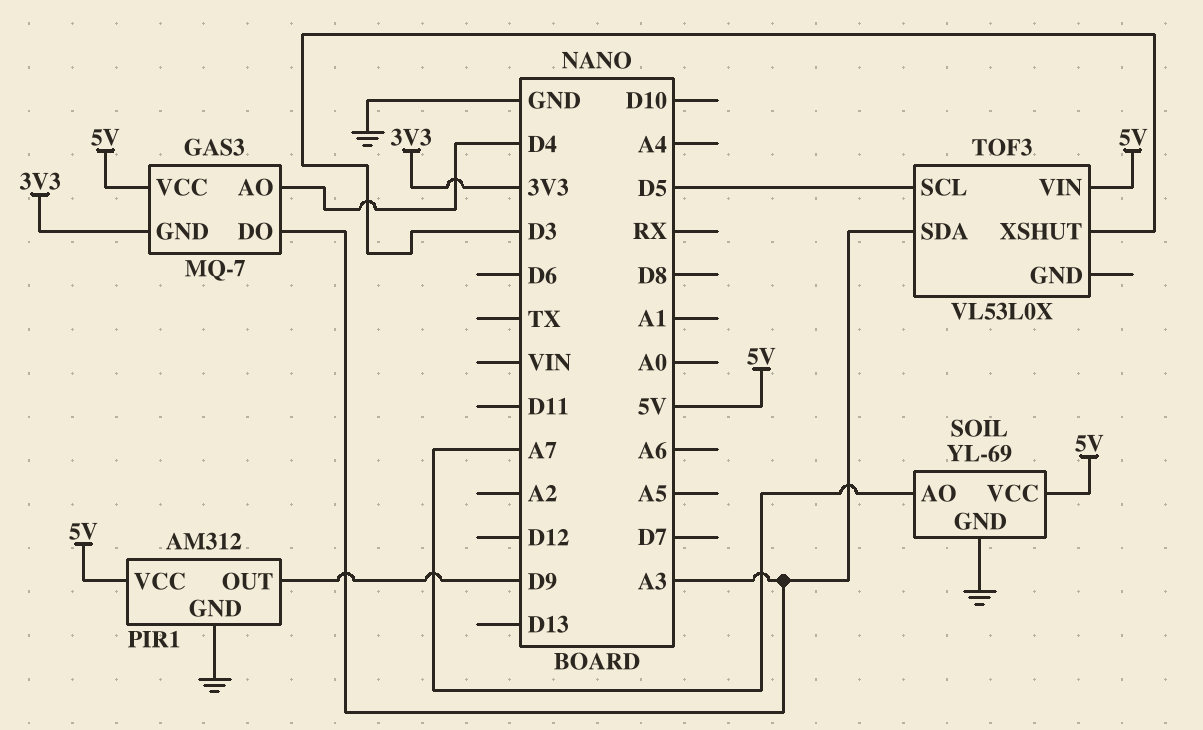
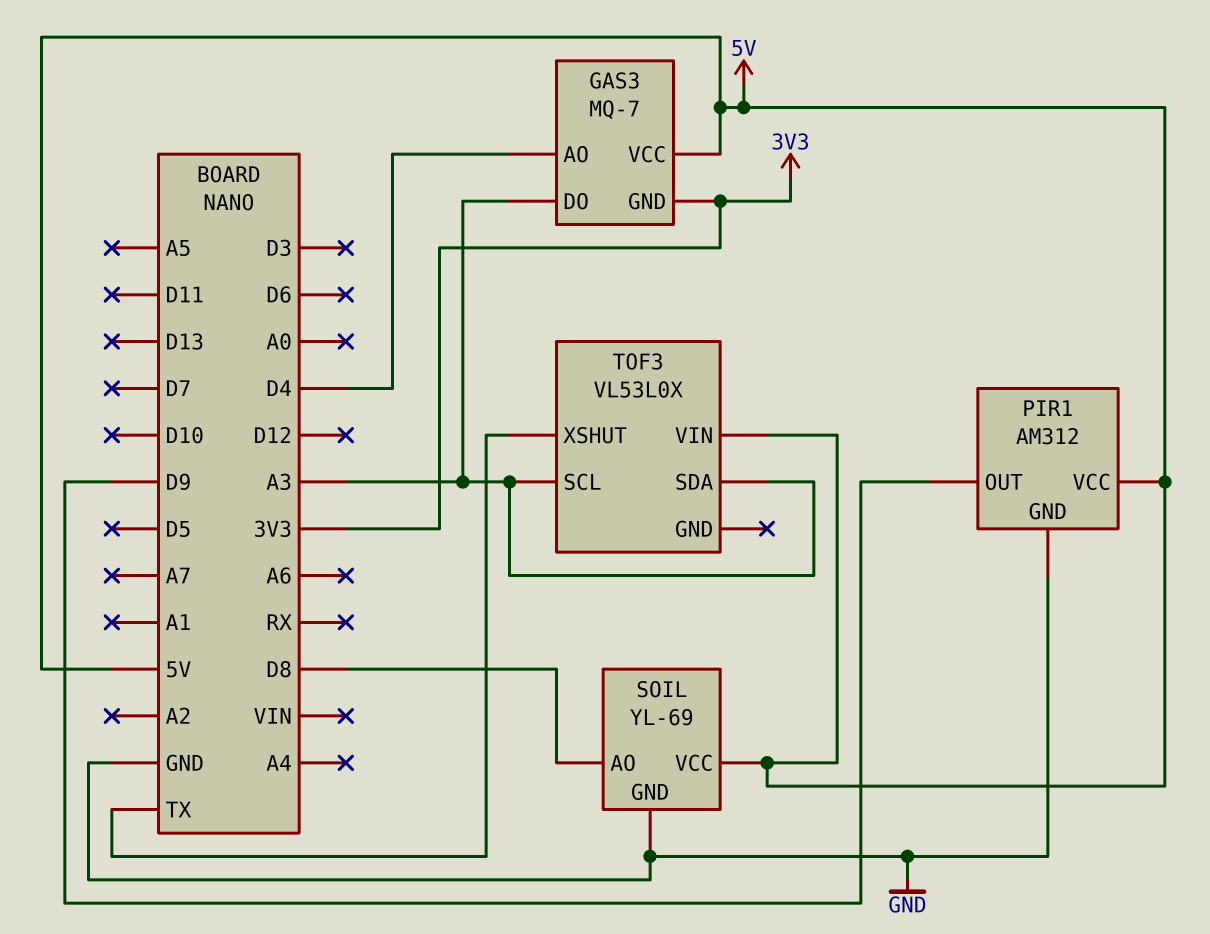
SOIL pin AO: A7 -> D8
TOF3 pin SCL: D5 -> A3
TOF3 pin XSHUT: D3 -> TX

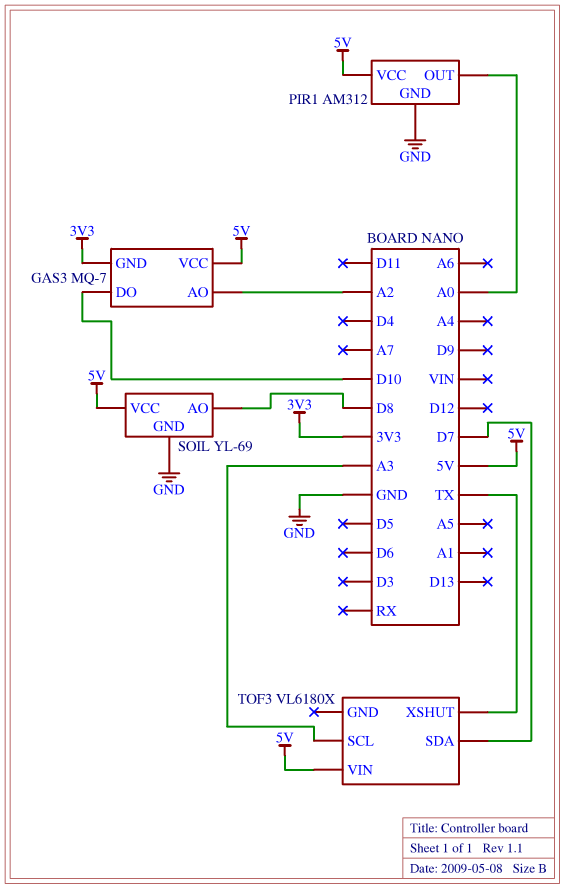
GAS3 pin AO: D4 -> A2
GAS3 pin DO: A3 -> D10
PIR1 pin OUT: D9 -> A0
TOF3: VL53L0X -> VL6180X
TOF3 pin SDA: A3 -> D7

